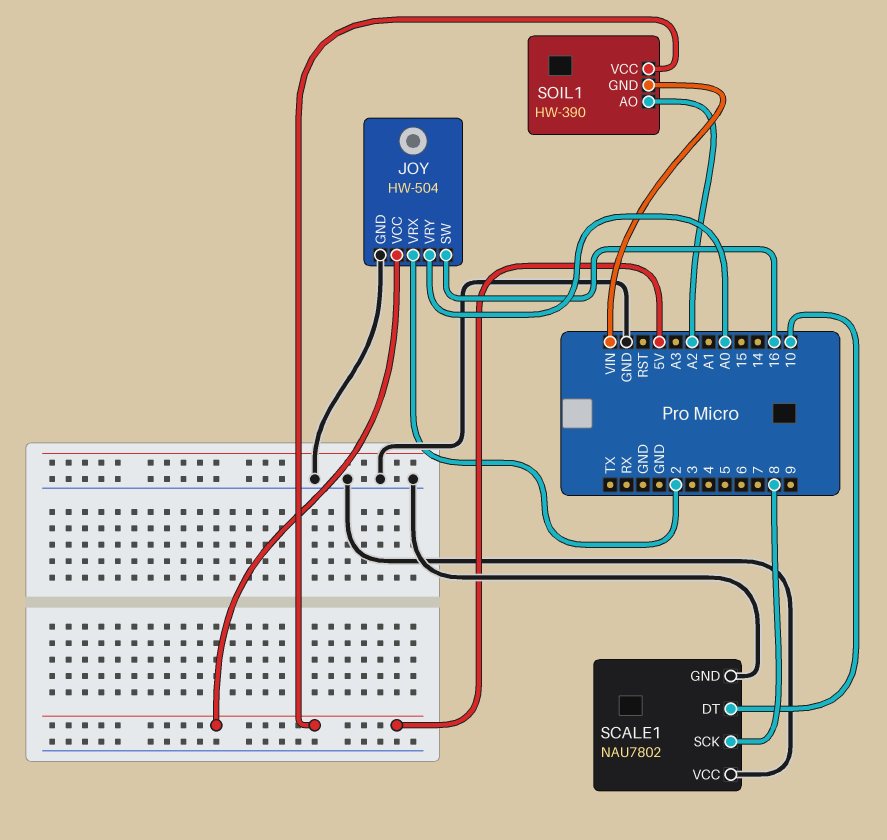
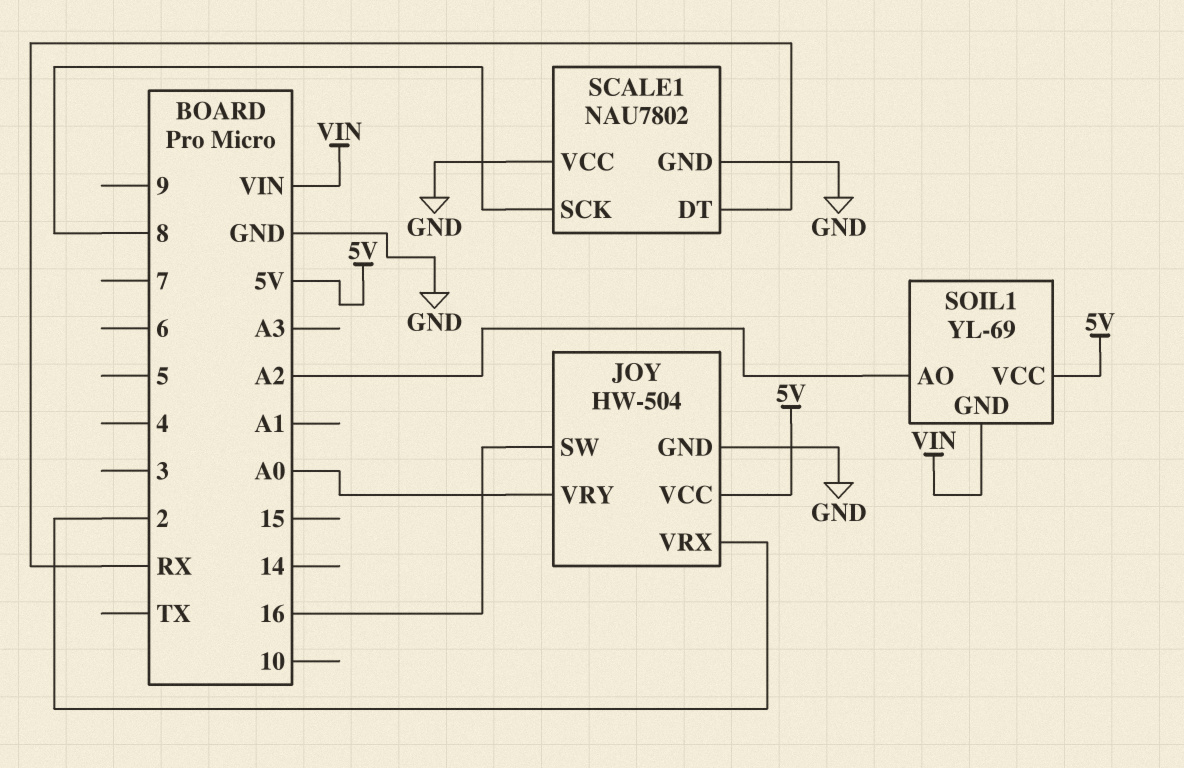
SCALE1 pin DT: 10 -> RX
SOIL1: HW-390 -> YL-69

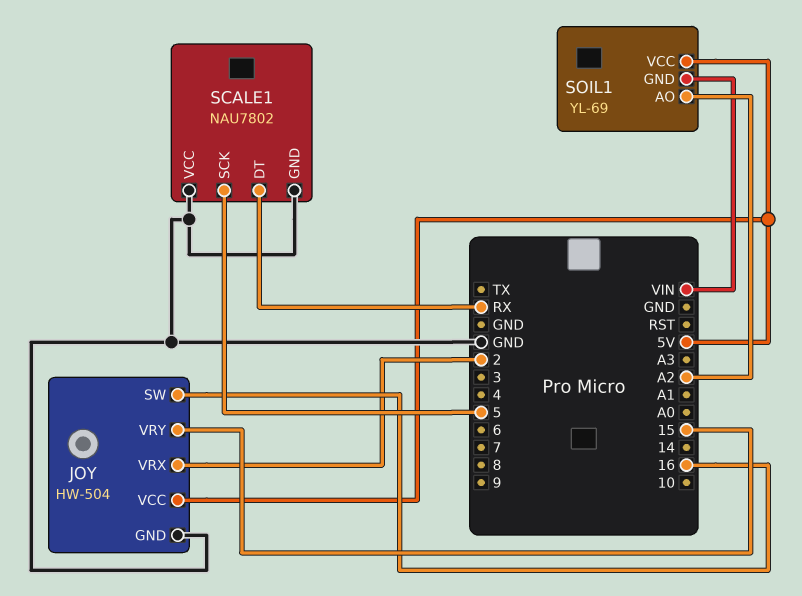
JOY pin VRY: A0 -> 15
SCALE1 pin SCK: 8 -> 5

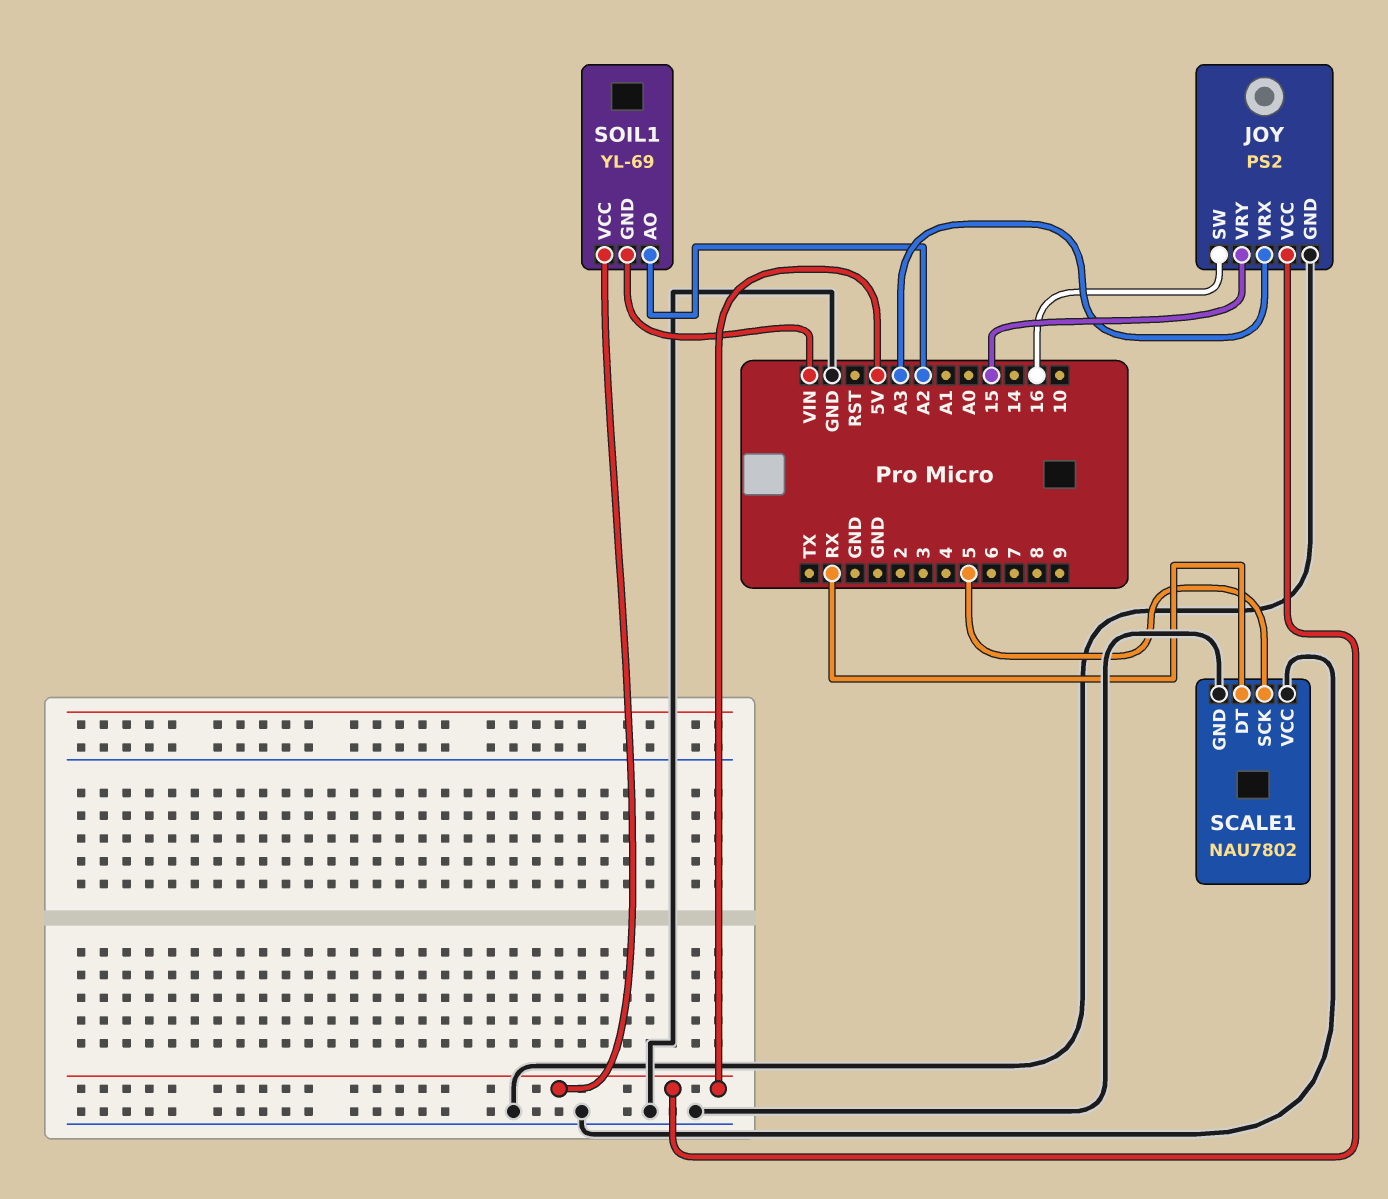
JOY: HW-504 -> PS2
JOY pin VRX: 2 -> A3

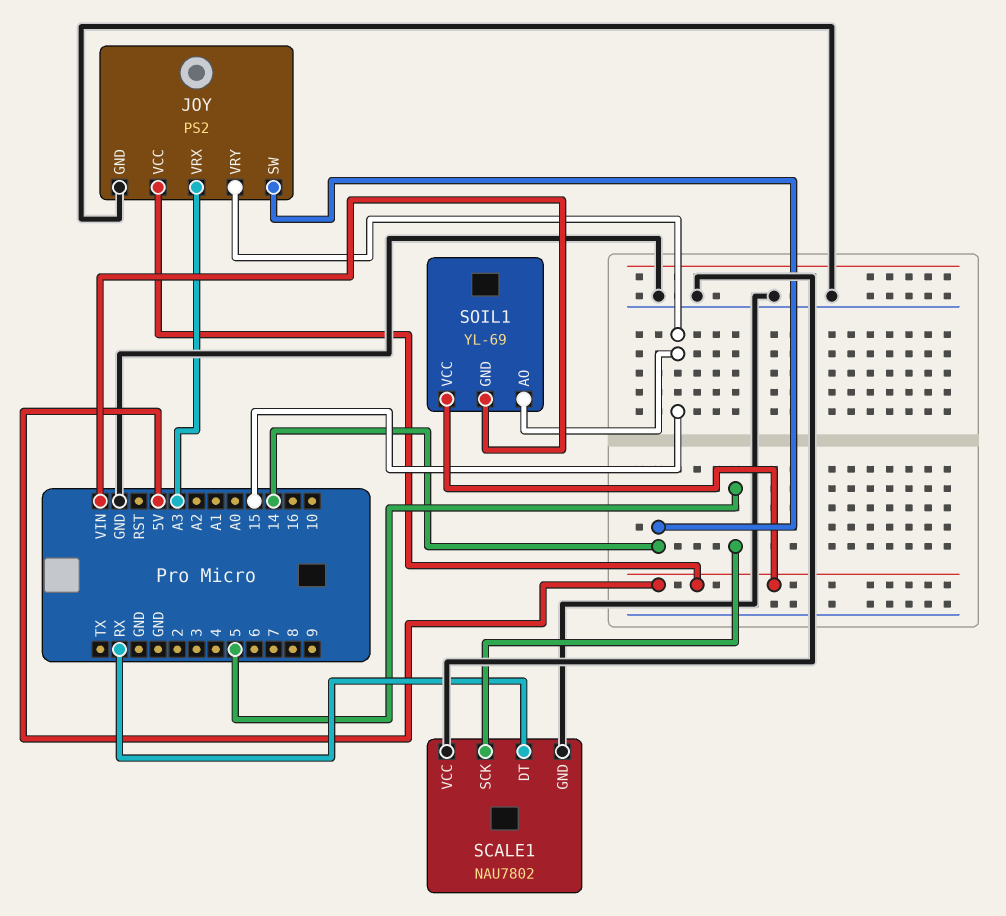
JOY pin SW: 16 -> 14
SOIL1 pin AO: A2 -> 15

